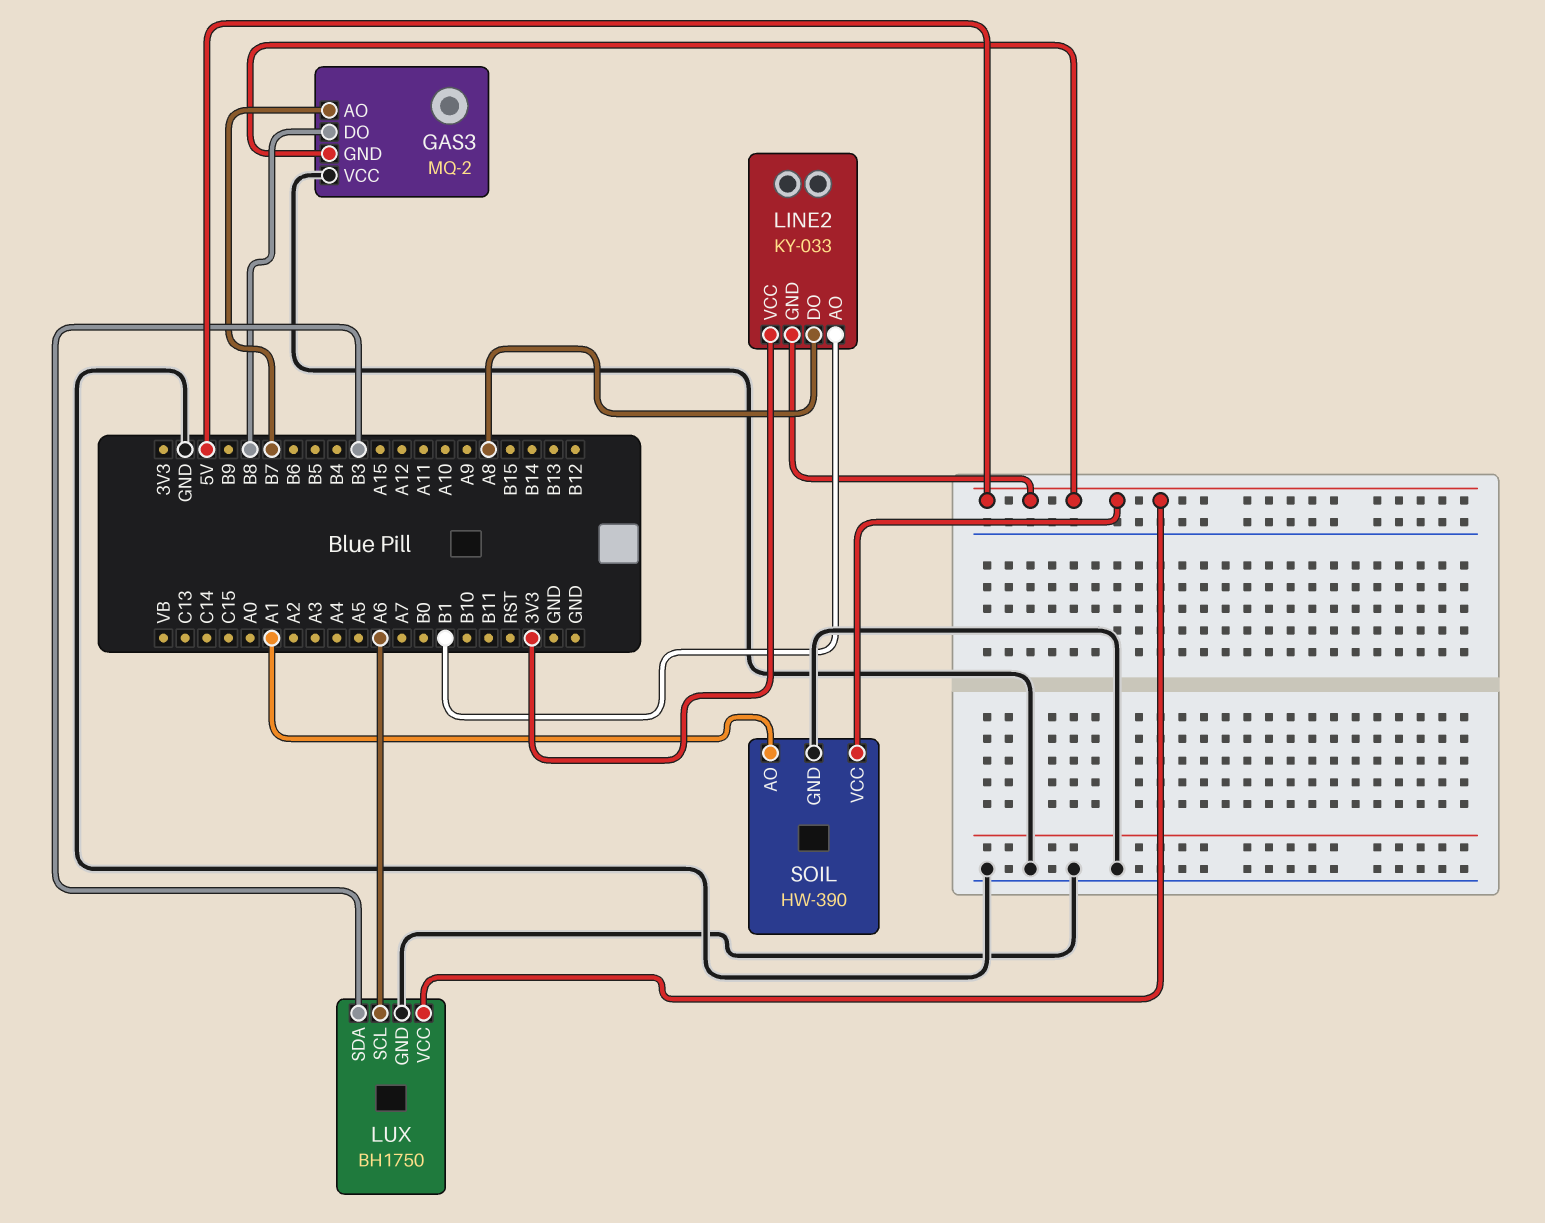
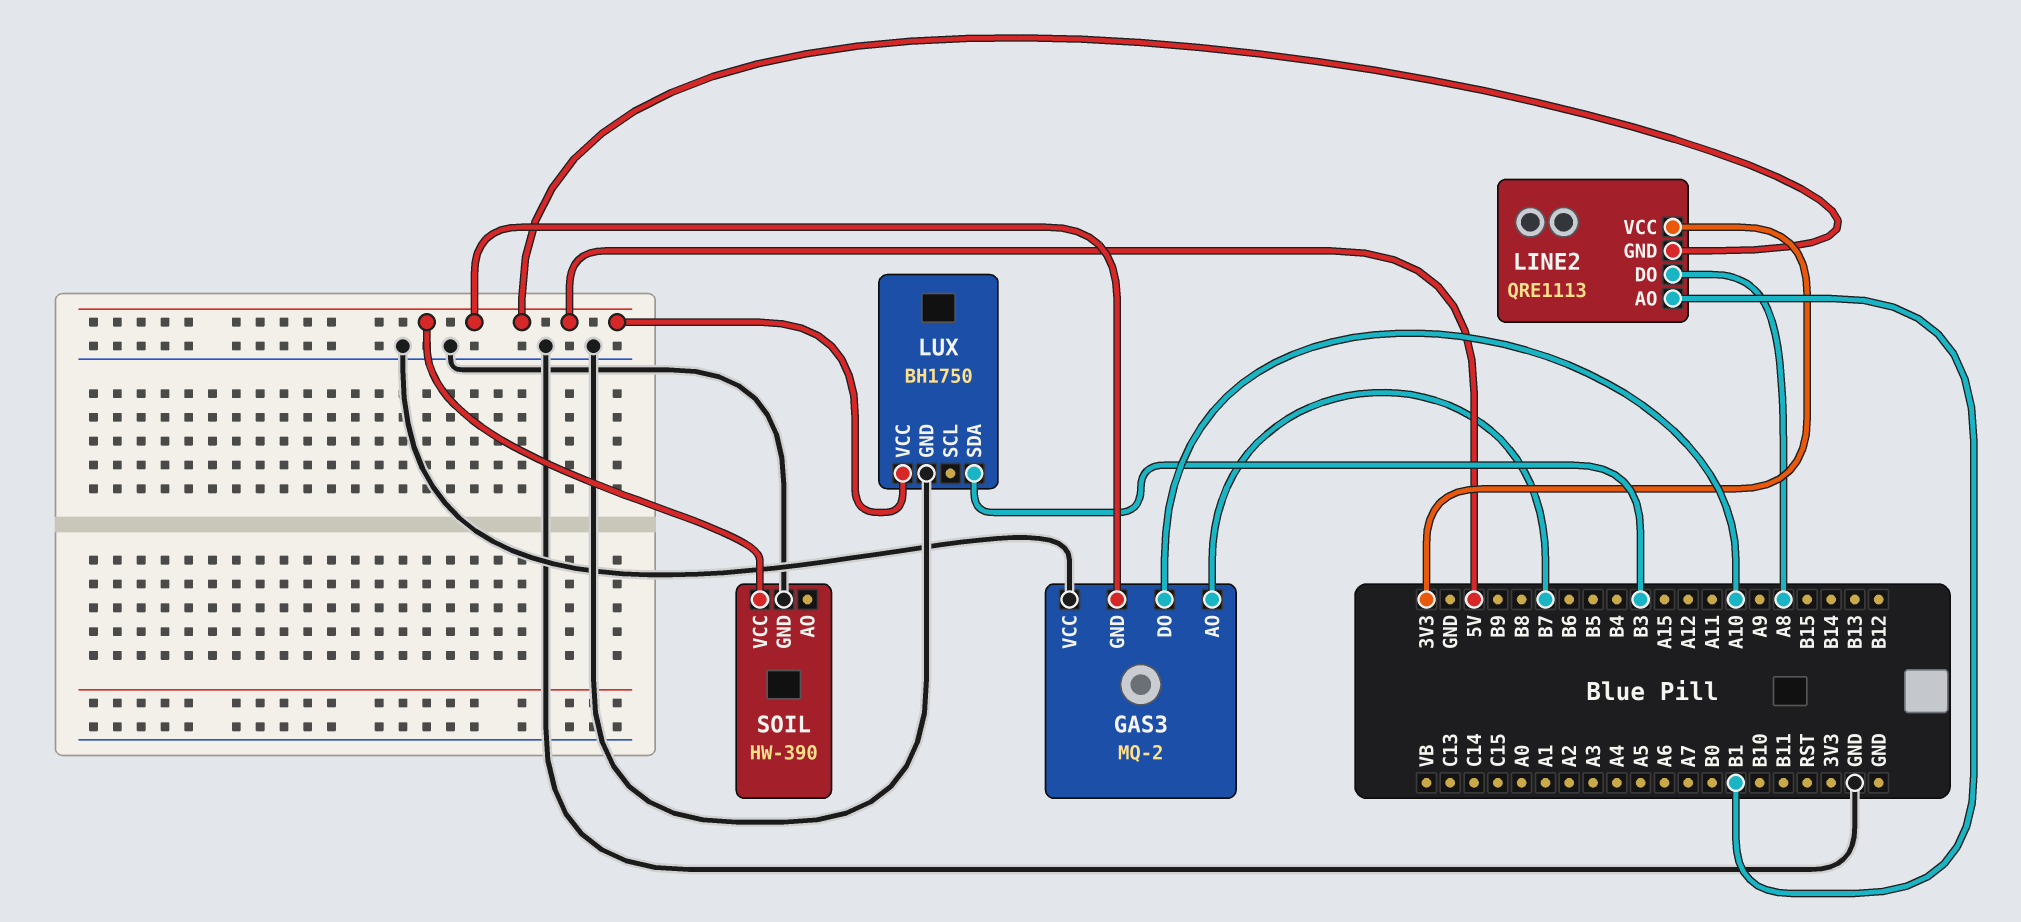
GAS3 pin DO: B8 -> A10
LINE2: KY-033 -> QRE1113
LUX pin SCL: A6 -> none
SOIL pin AO: A1 -> none

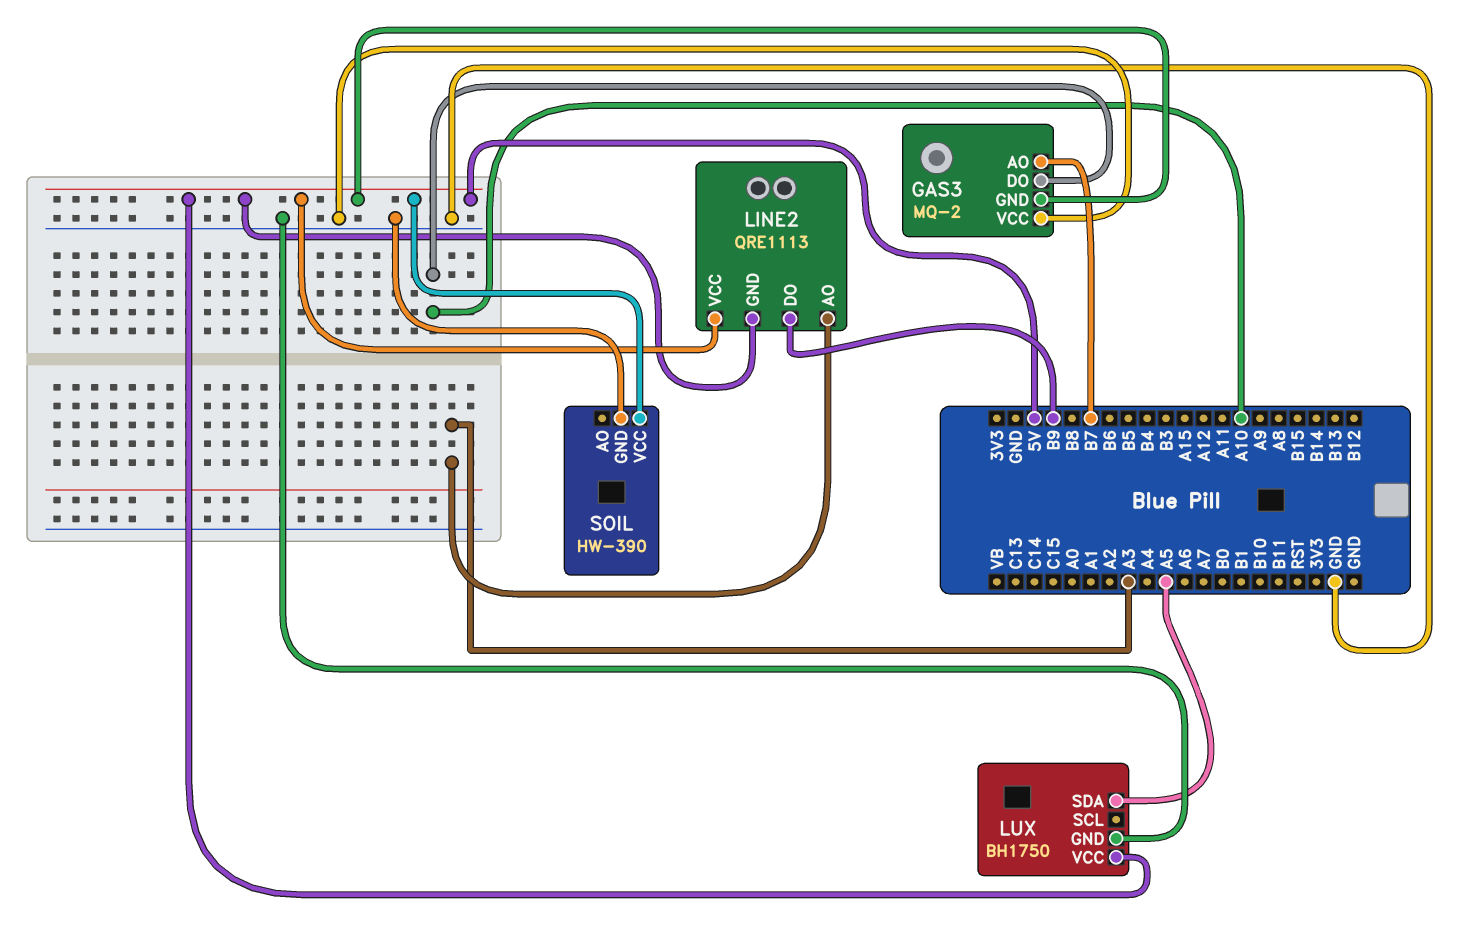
LINE2 pin AO: B1 -> A3
LINE2 pin DO: A8 -> B9
LINE2 pin VCC: 3V3 -> 5V
LUX pin SDA: B3 -> A5

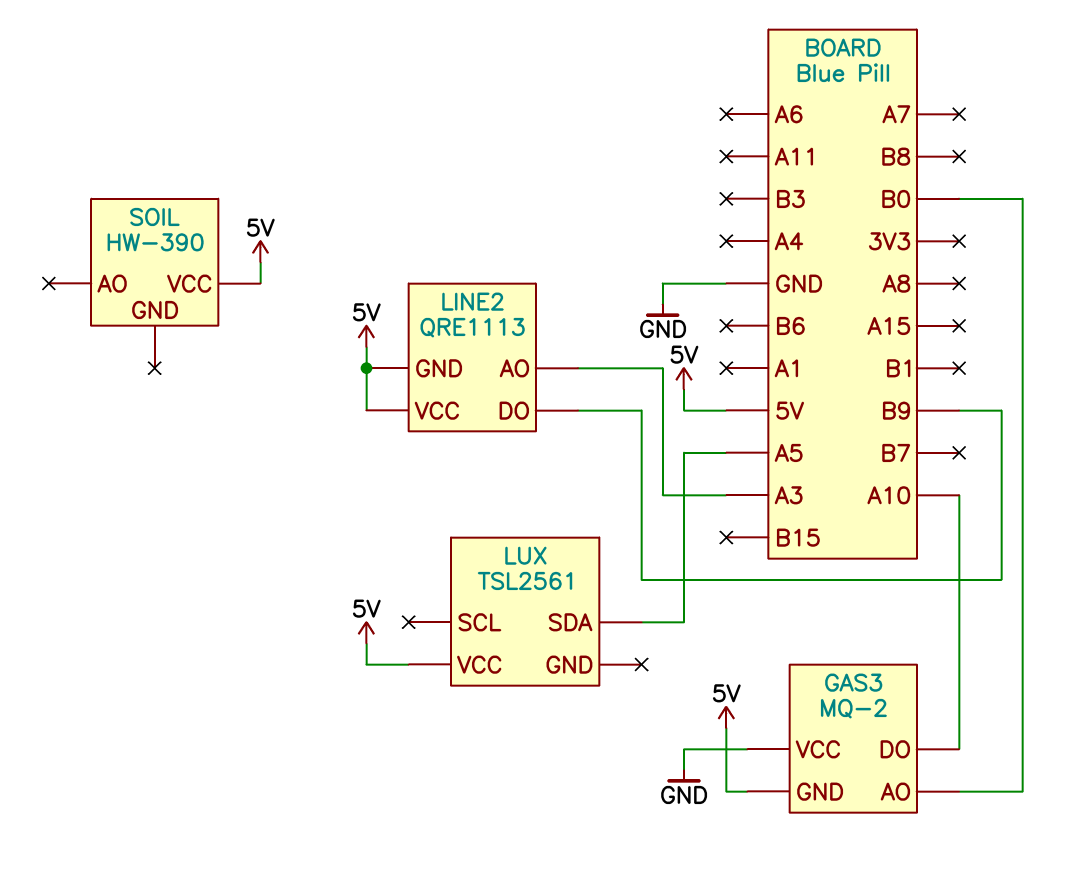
GAS3 pin AO: B7 -> B0
LUX: BH1750 -> TSL2561
LUX pin GND: GND -> none
SOIL pin GND: GND -> none

